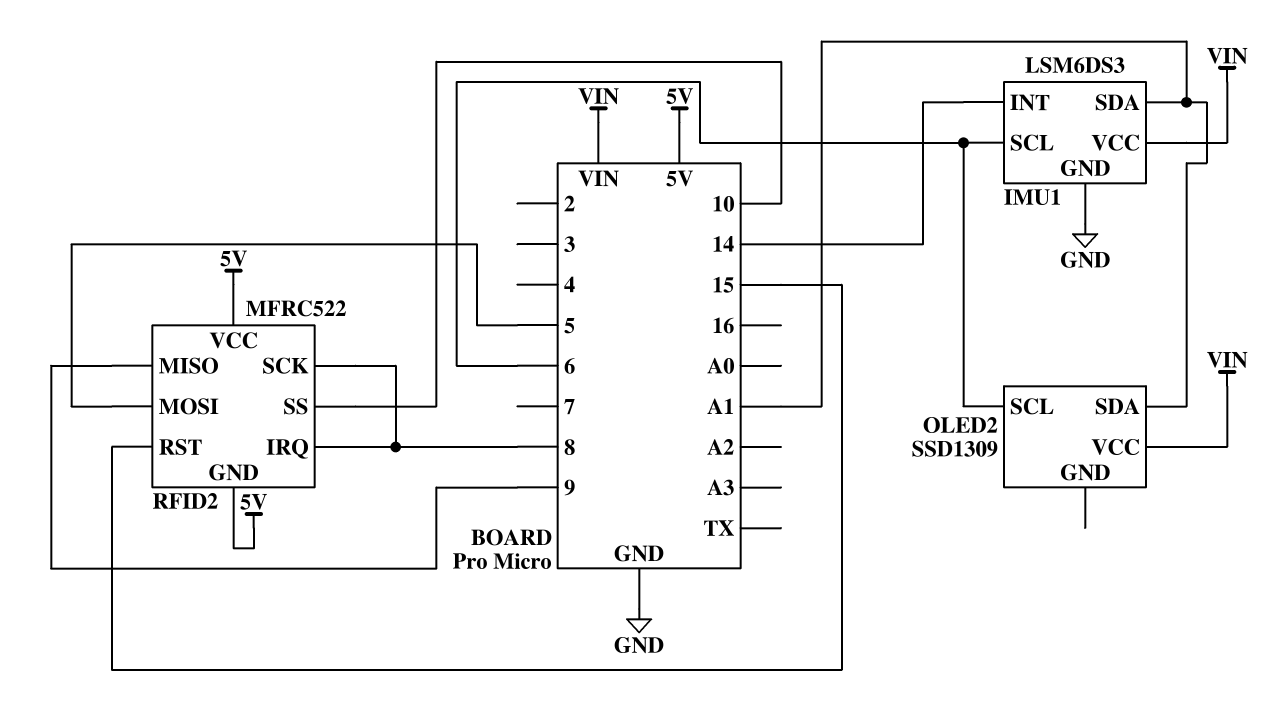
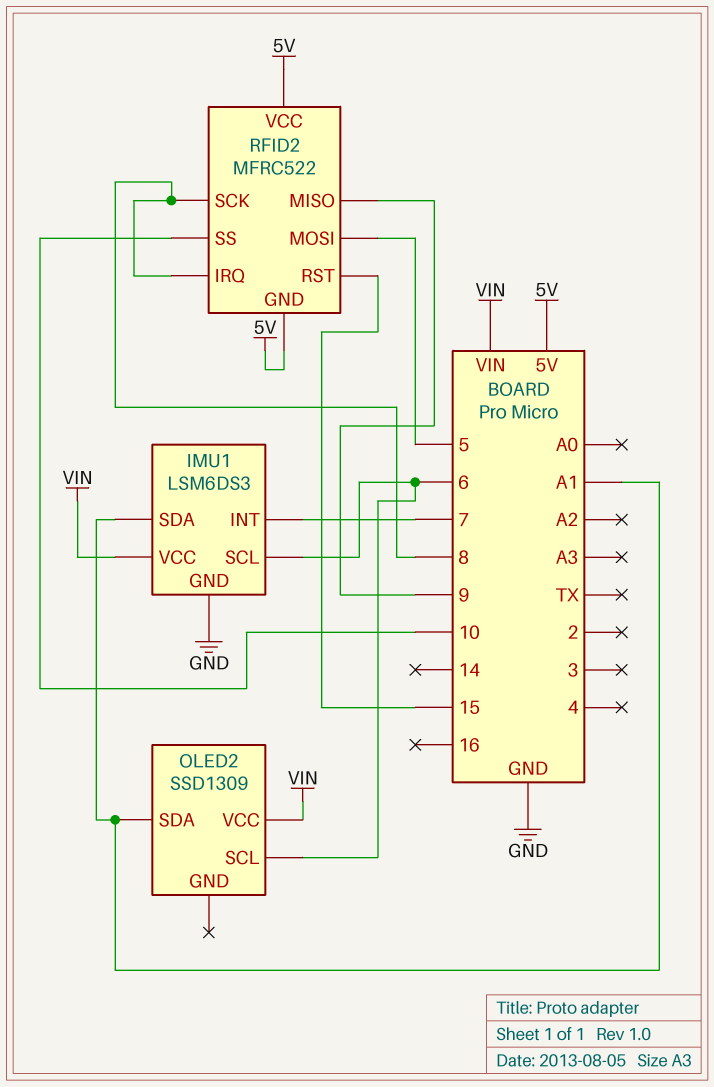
IMU1 pin INT: 14 -> 7

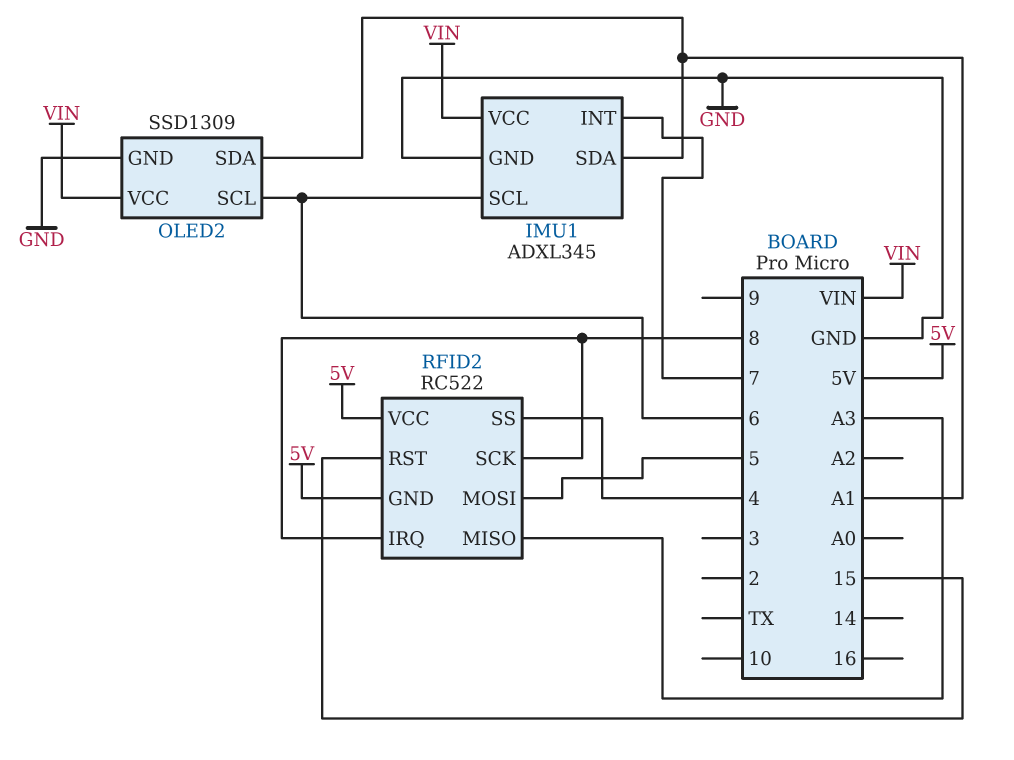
IMU1: LSM6DS3 -> ADXL345
OLED2 pin GND: none -> GND
RFID2: MFRC522 -> RC522
RFID2 pin MISO: 9 -> A3
RFID2 pin SS: 10 -> 4

